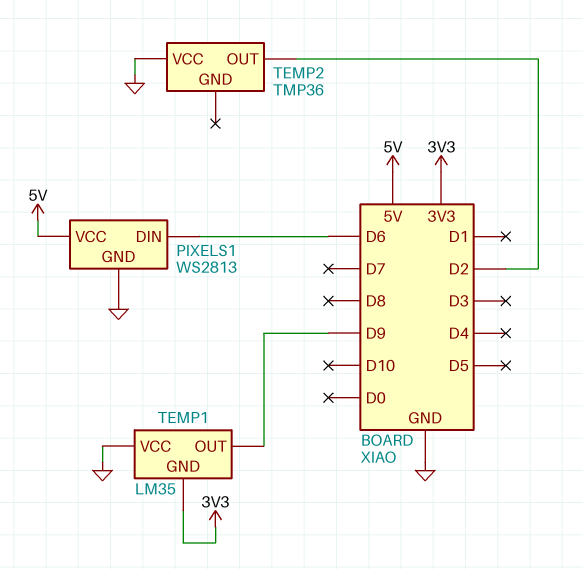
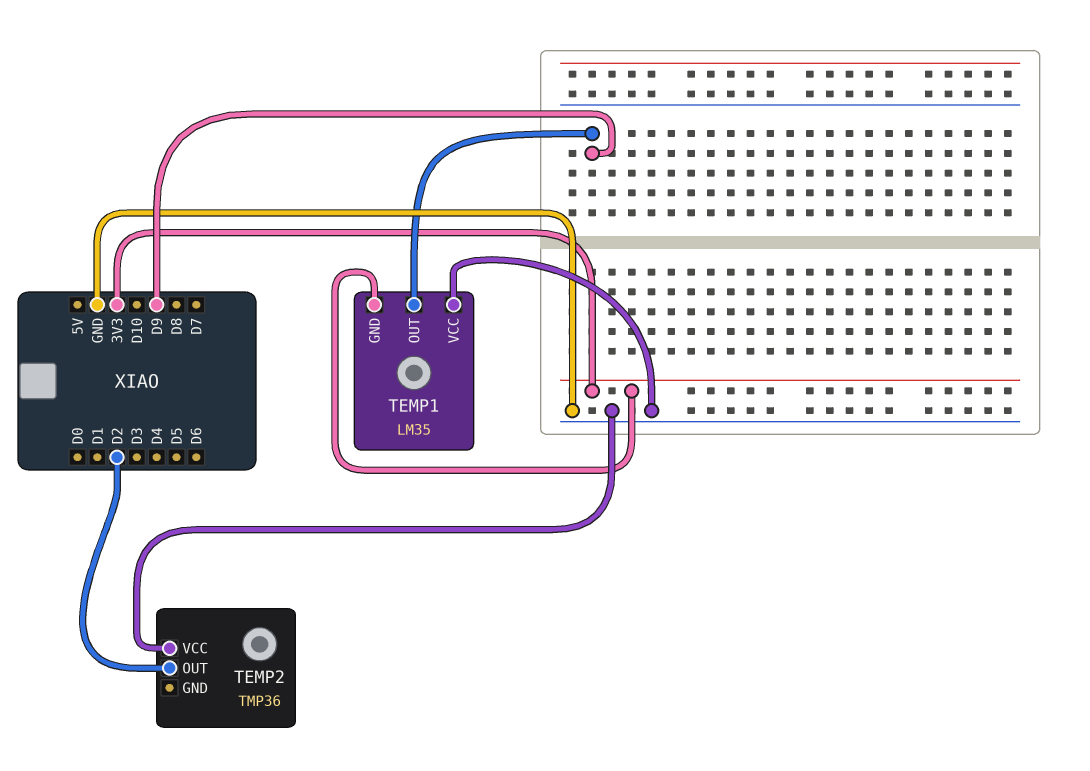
PIXELS1: WS2813 -> none
PIXELS1 pin DIN: D6 -> none
PIXELS1 pin GND: GND -> none
PIXELS1 pin VCC: 5V -> none

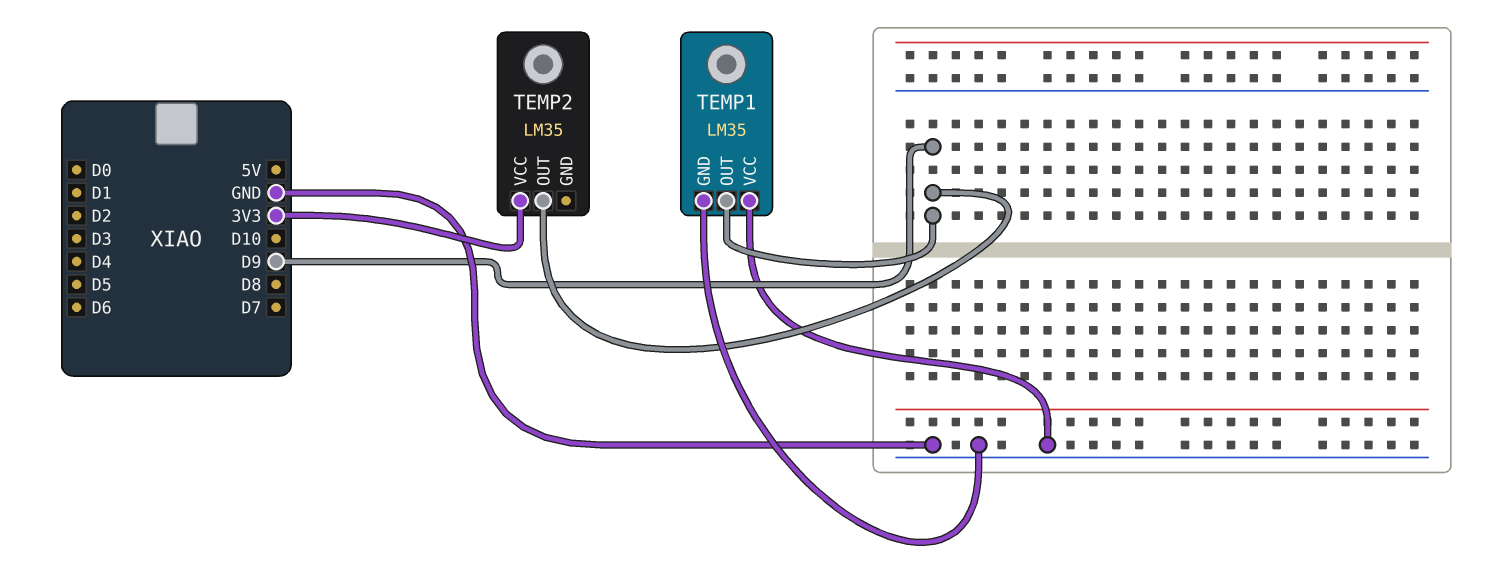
TEMP1 pin GND: 3V3 -> GND
TEMP2: TMP36 -> LM35
TEMP2 pin OUT: D2 -> D9
TEMP2 pin VCC: GND -> 3V3

